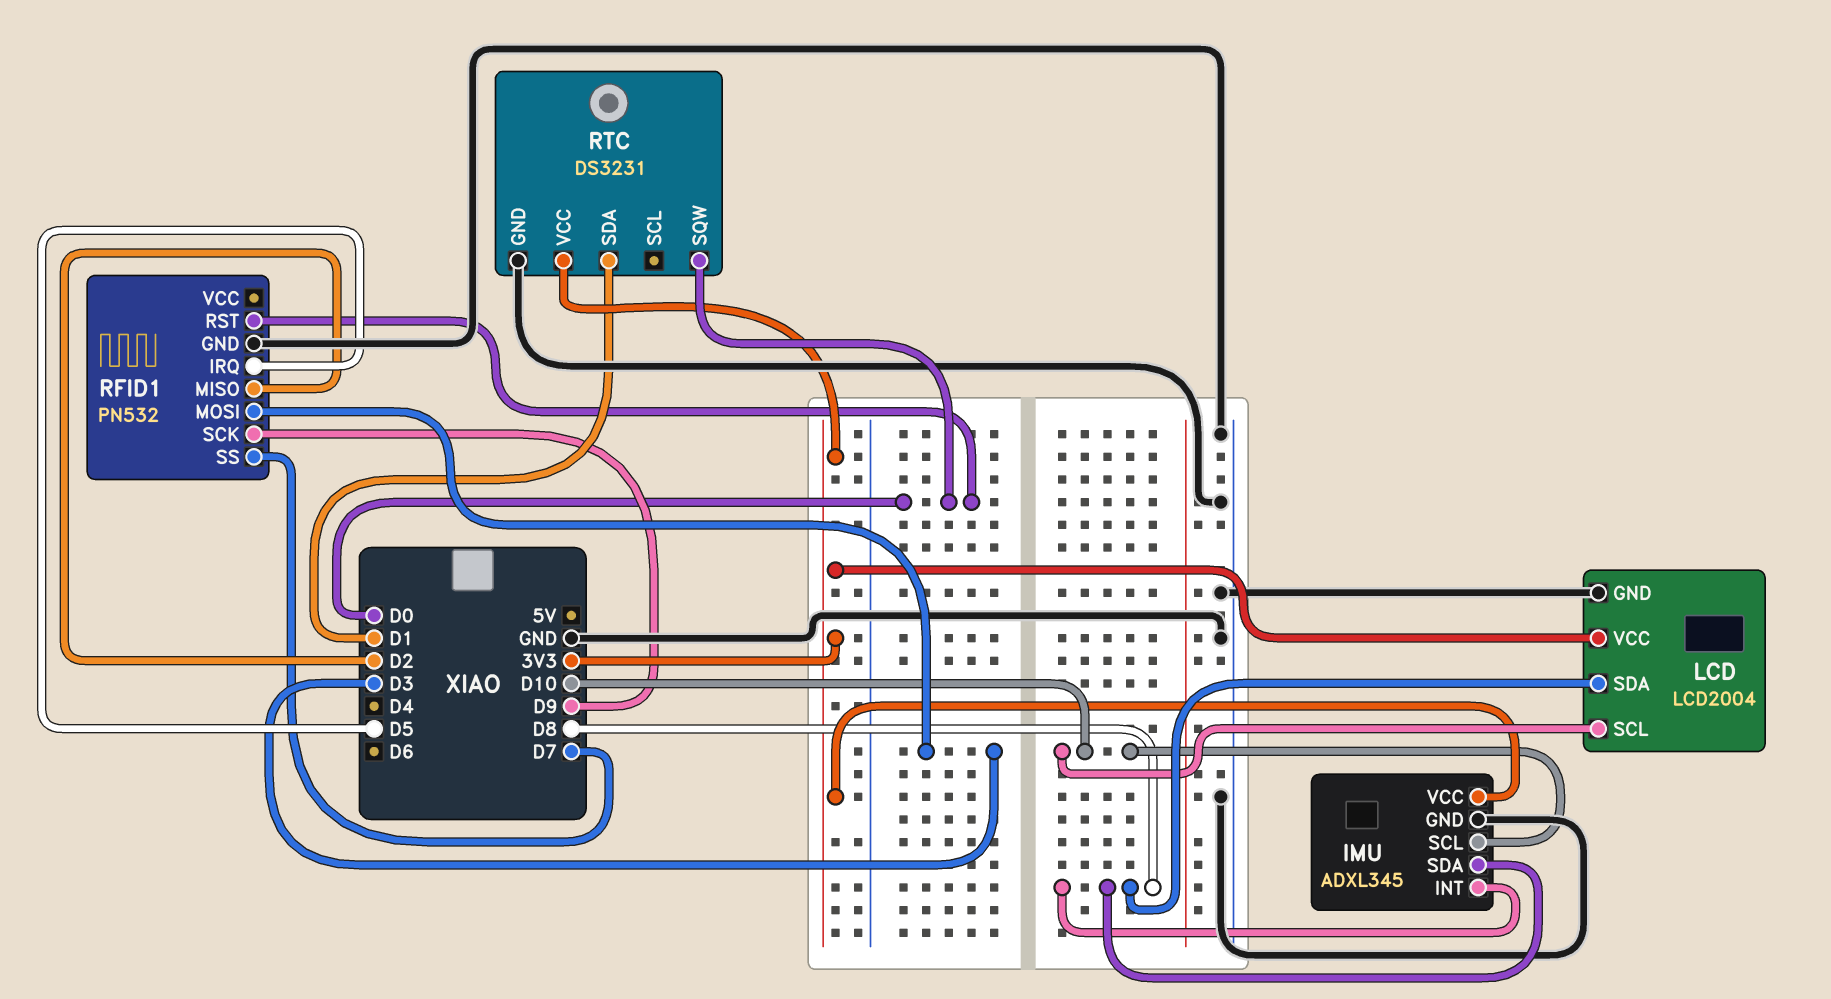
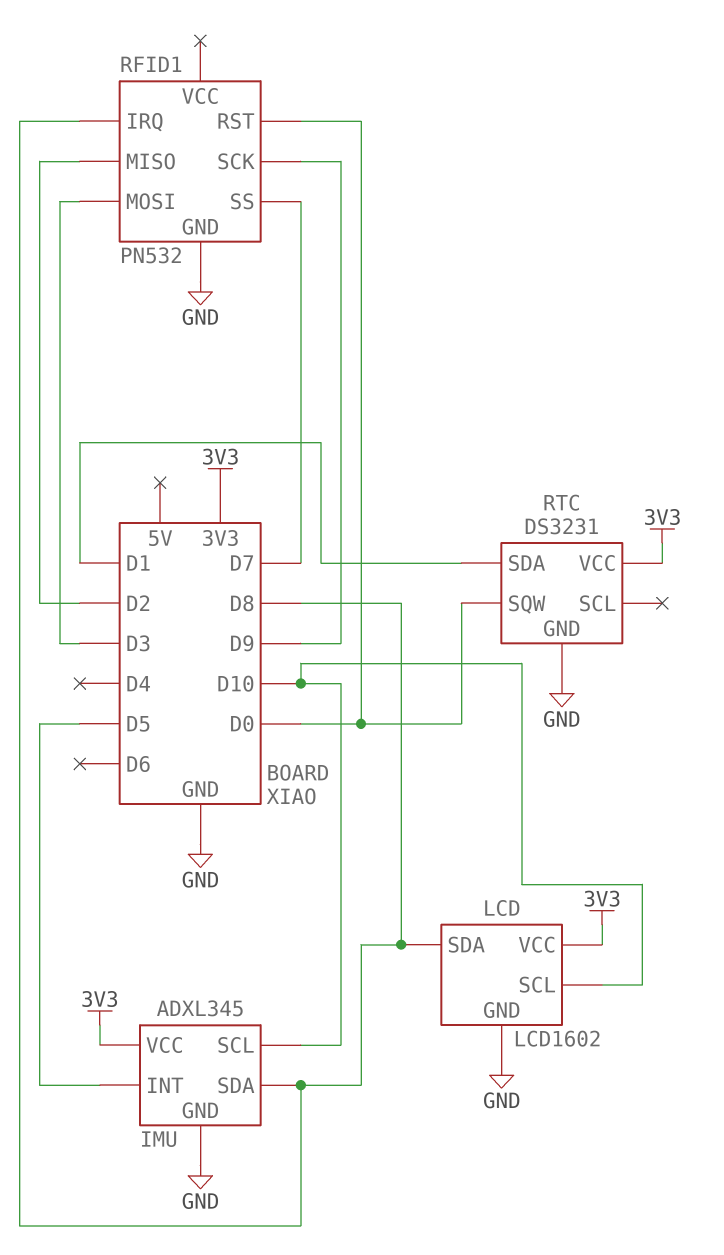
IMU pin INT: D8 -> D5
LCD: LCD2004 -> LCD1602
RFID1 pin IRQ: D5 -> D8

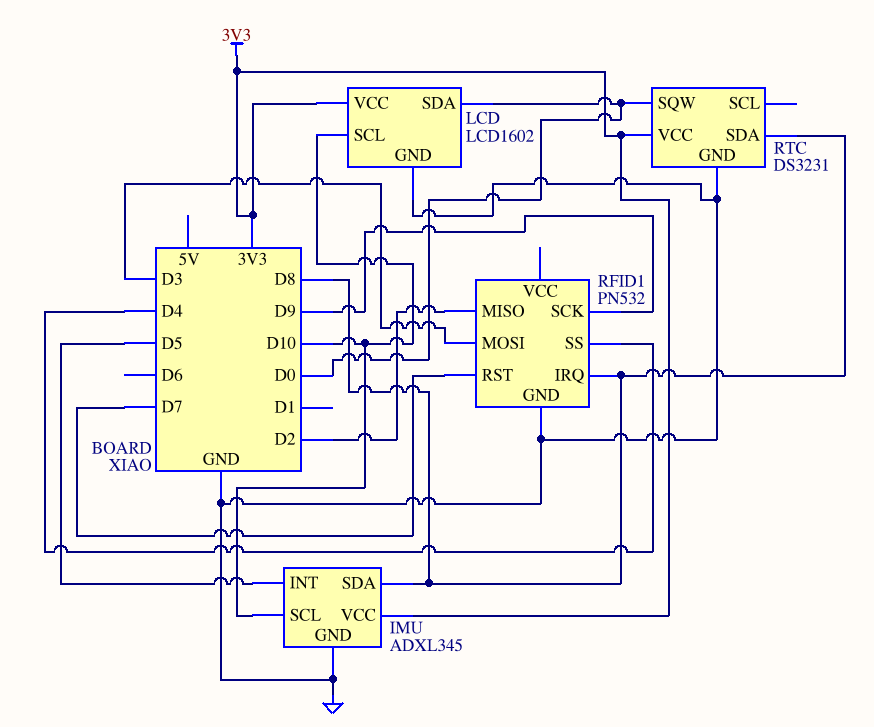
LCD pin SDA: D8 -> D0
RFID1 pin RST: D0 -> D7
RFID1 pin SS: D7 -> D4
RTC pin SDA: D1 -> D8

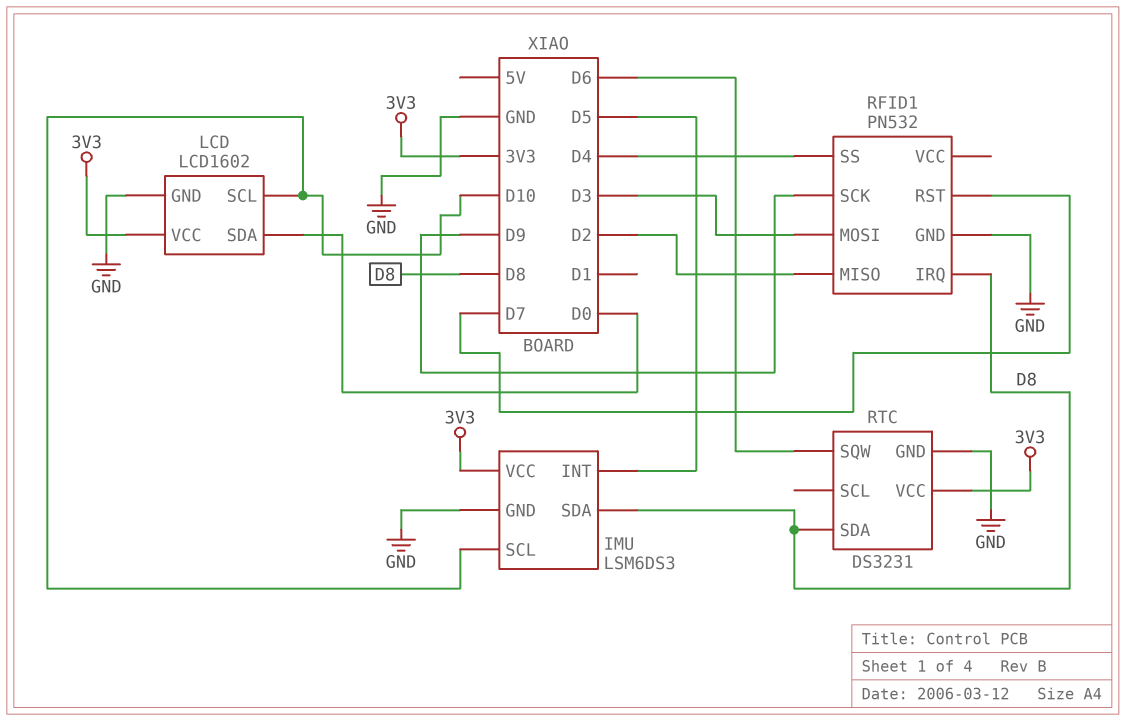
IMU: ADXL345 -> LSM6DS3
RTC pin SQW: D0 -> D6

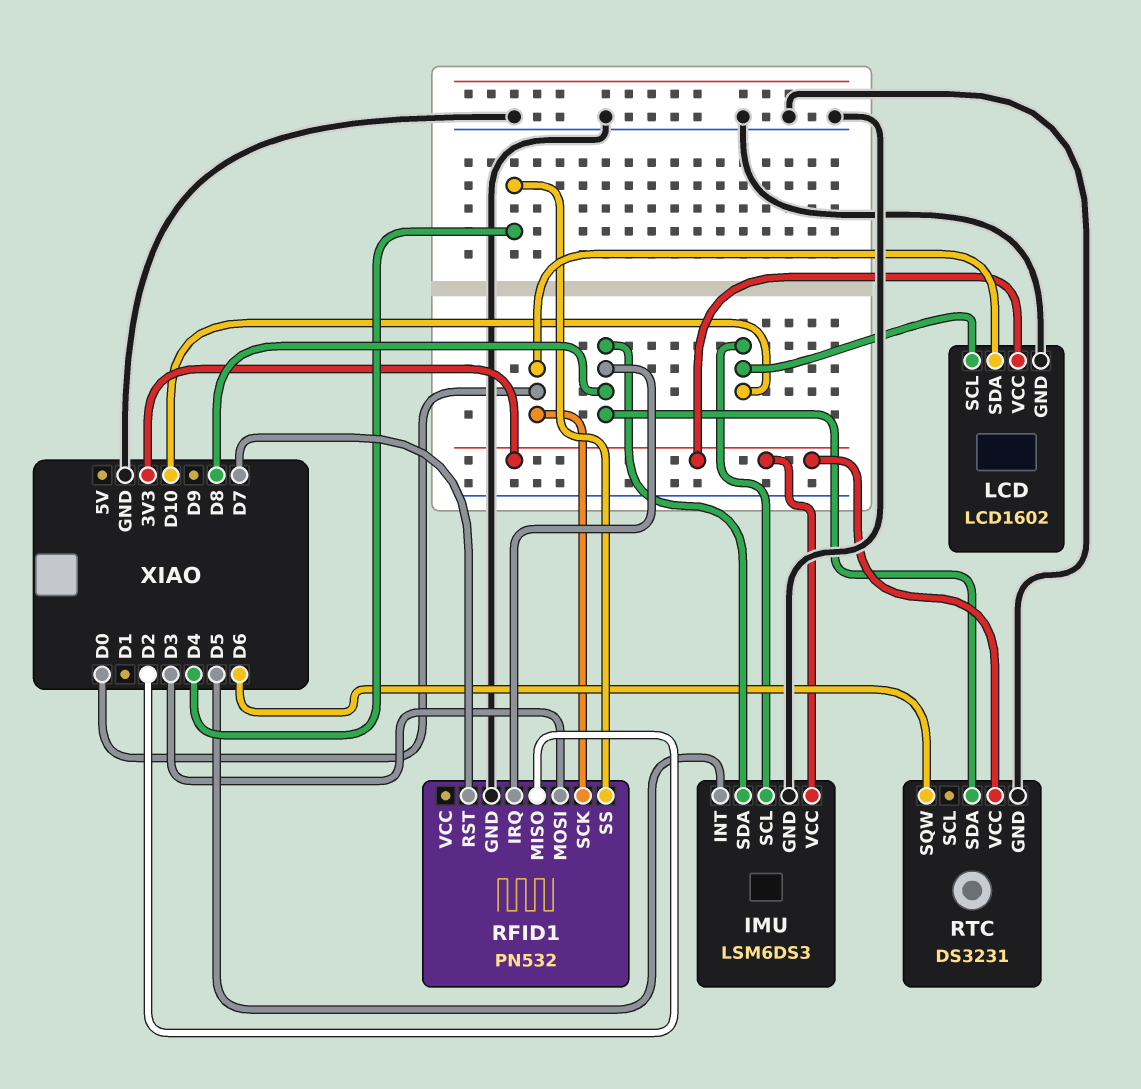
RFID1 pin SCK: D9 -> D0

